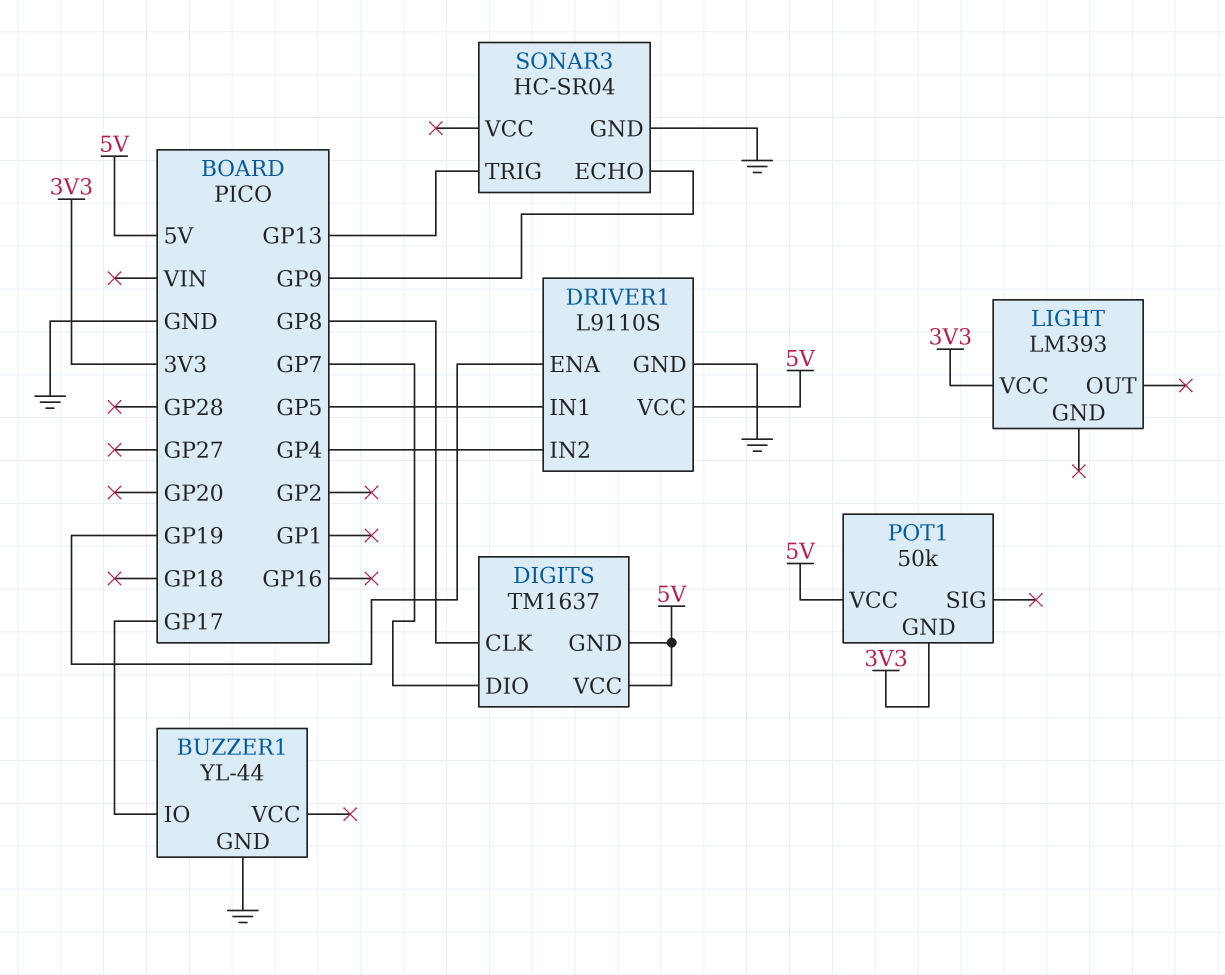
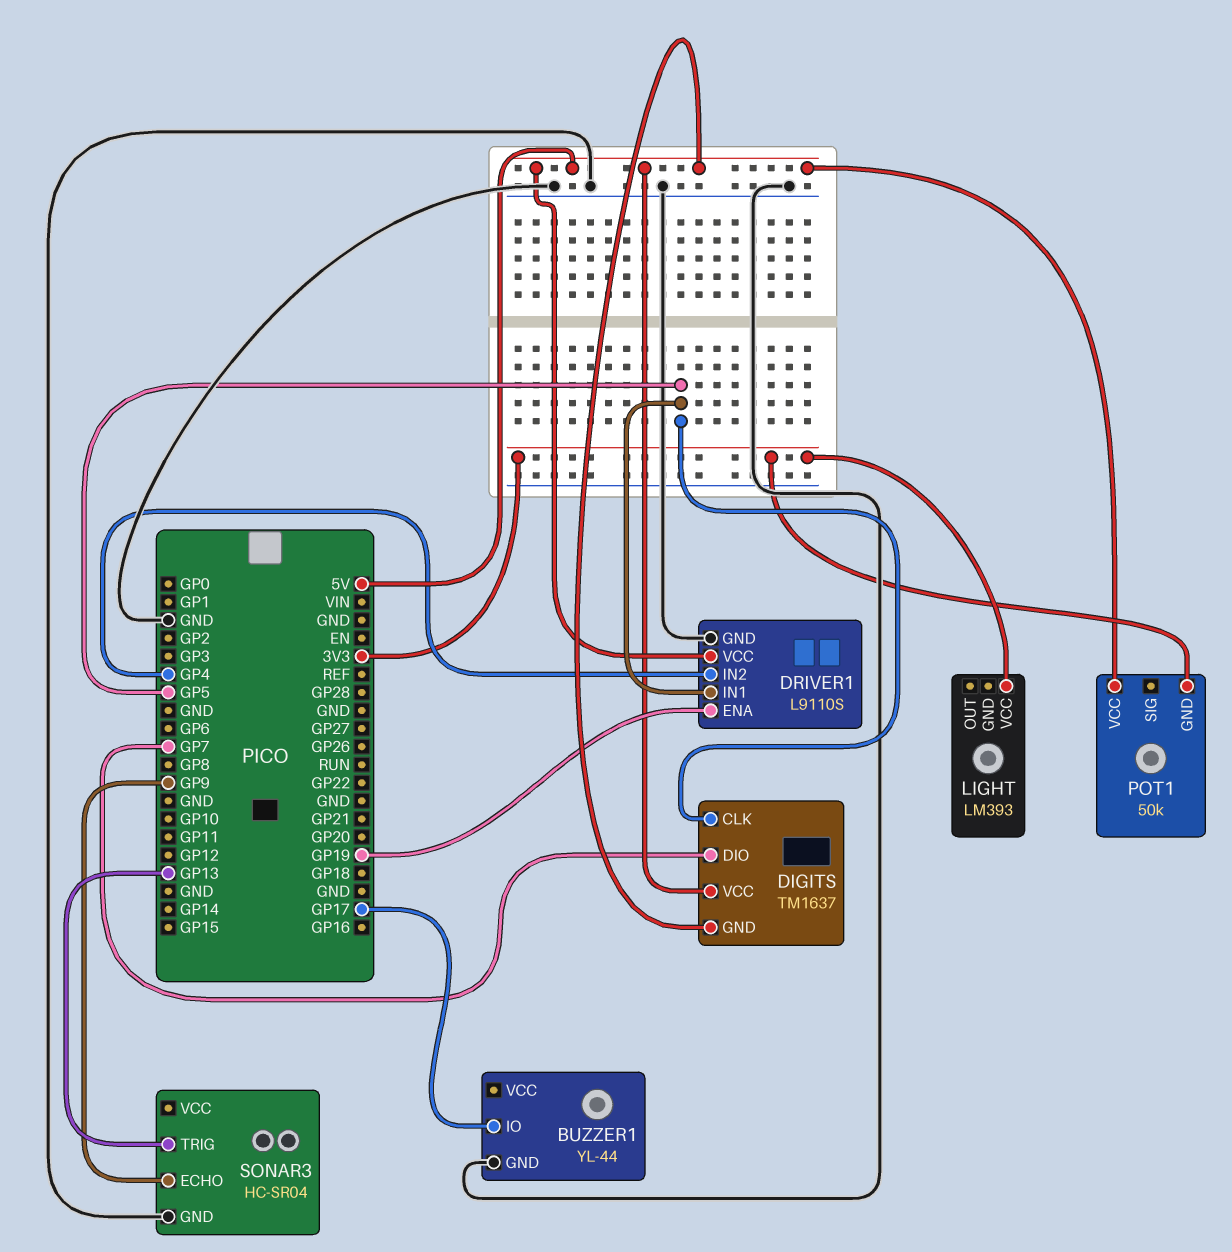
DIGITS pin CLK: GP8 -> GP5

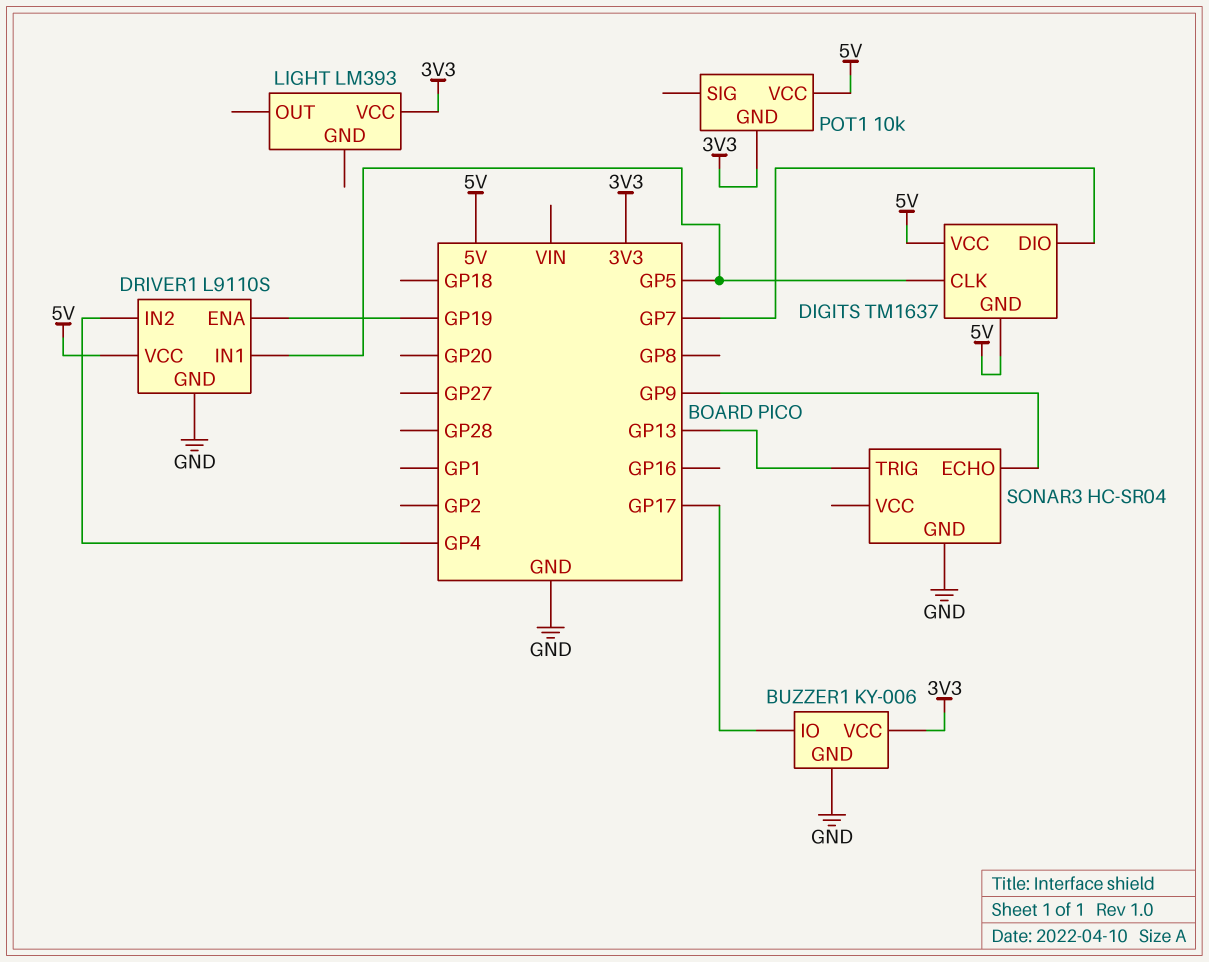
BUZZER1: YL-44 -> KY-006
BUZZER1 pin VCC: none -> 3V3
POT1: 50k -> 10k

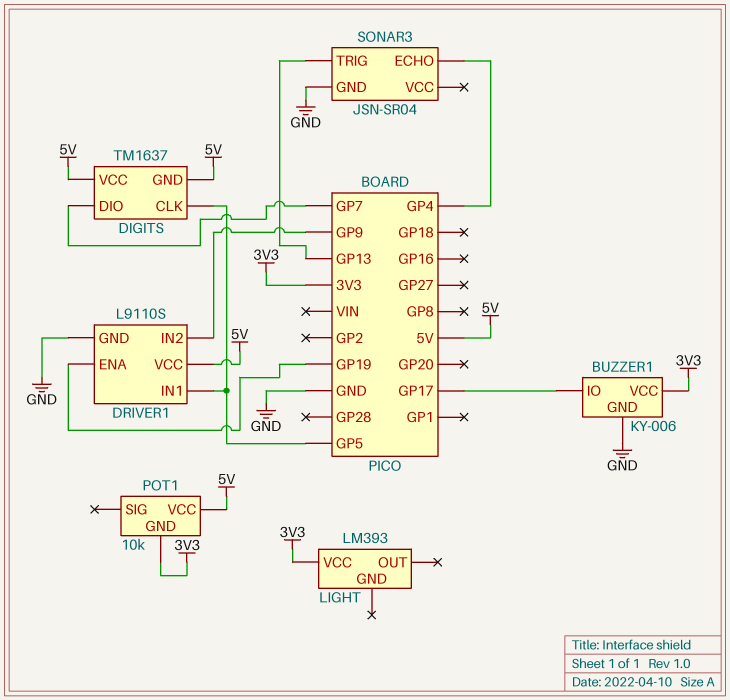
DRIVER1 pin IN2: GP4 -> GP9
SONAR3: HC-SR04 -> JSN-SR04
SONAR3 pin ECHO: GP9 -> GP4

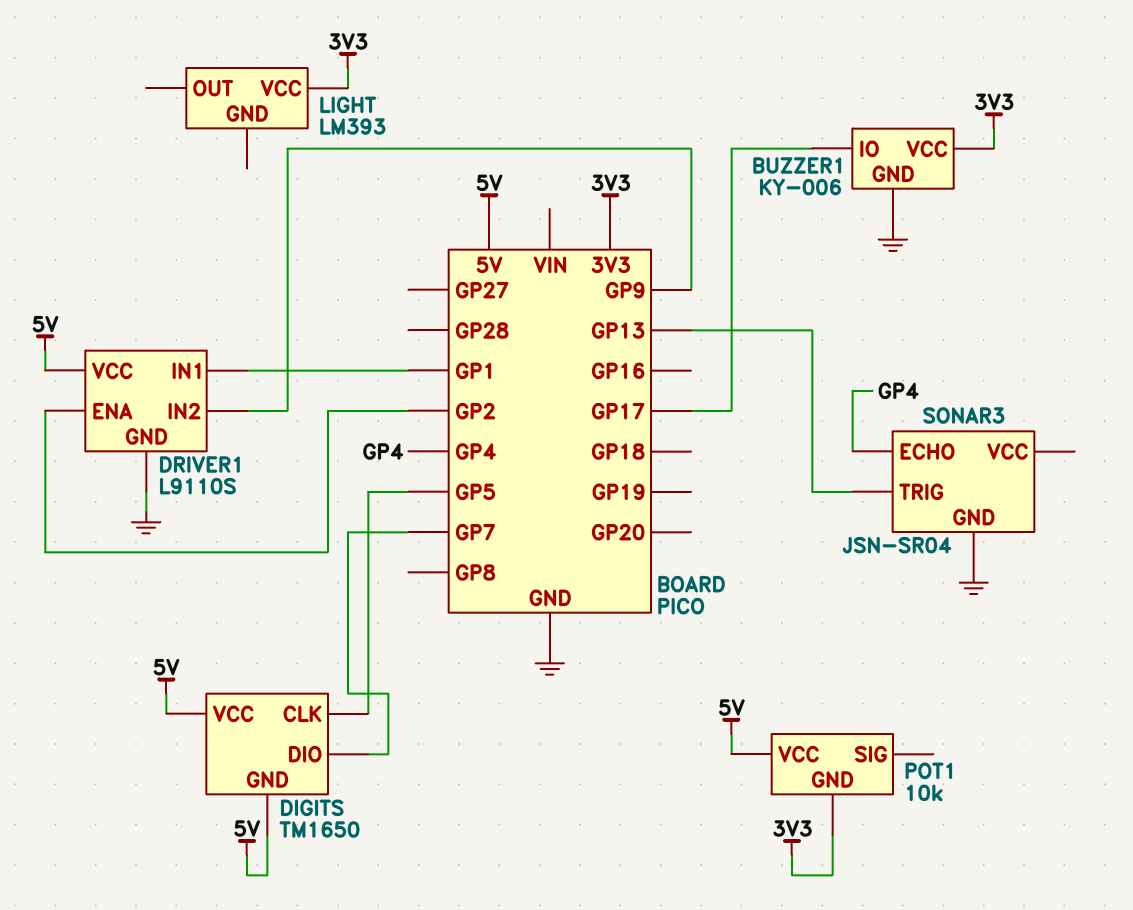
DIGITS: TM1637 -> TM1650
DRIVER1 pin ENA: GP19 -> GP2
DRIVER1 pin IN1: GP5 -> GP1

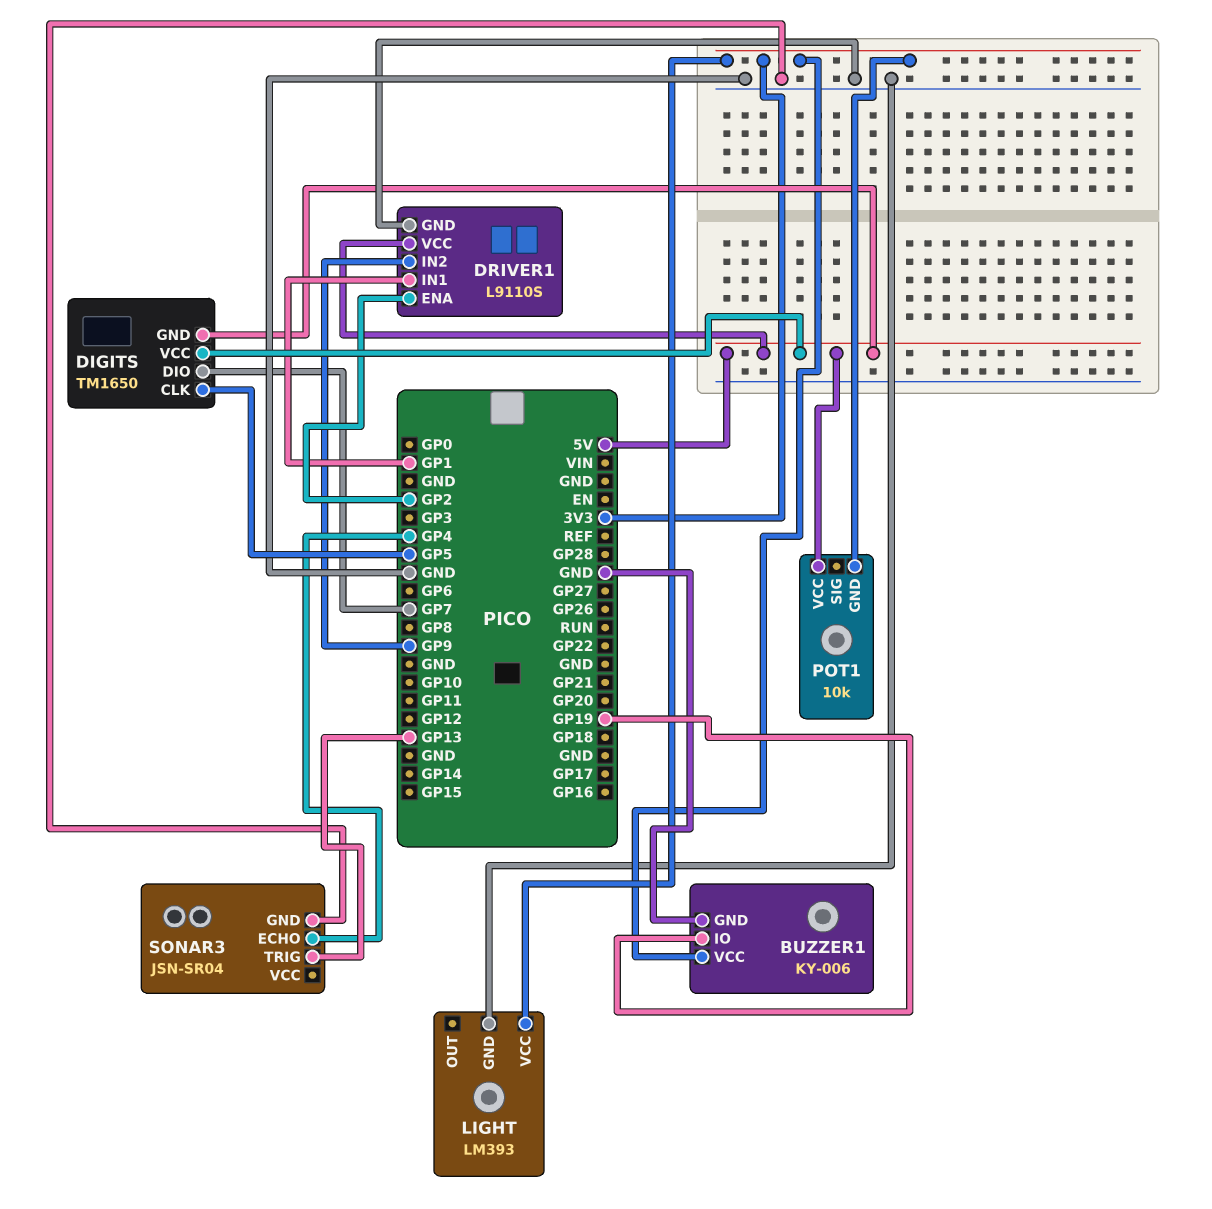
BUZZER1 pin IO: GP17 -> GP19
LIGHT pin GND: none -> GND

